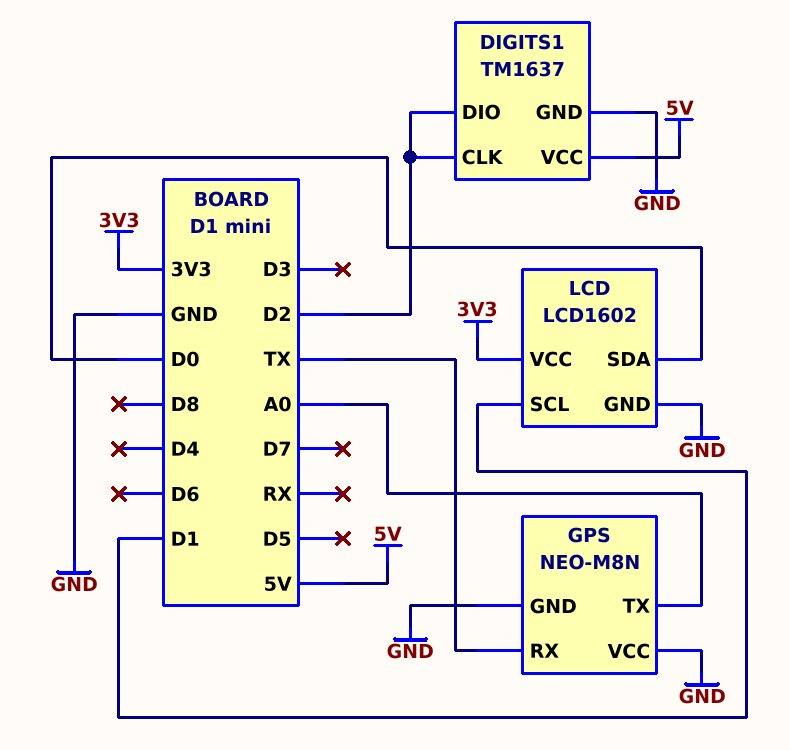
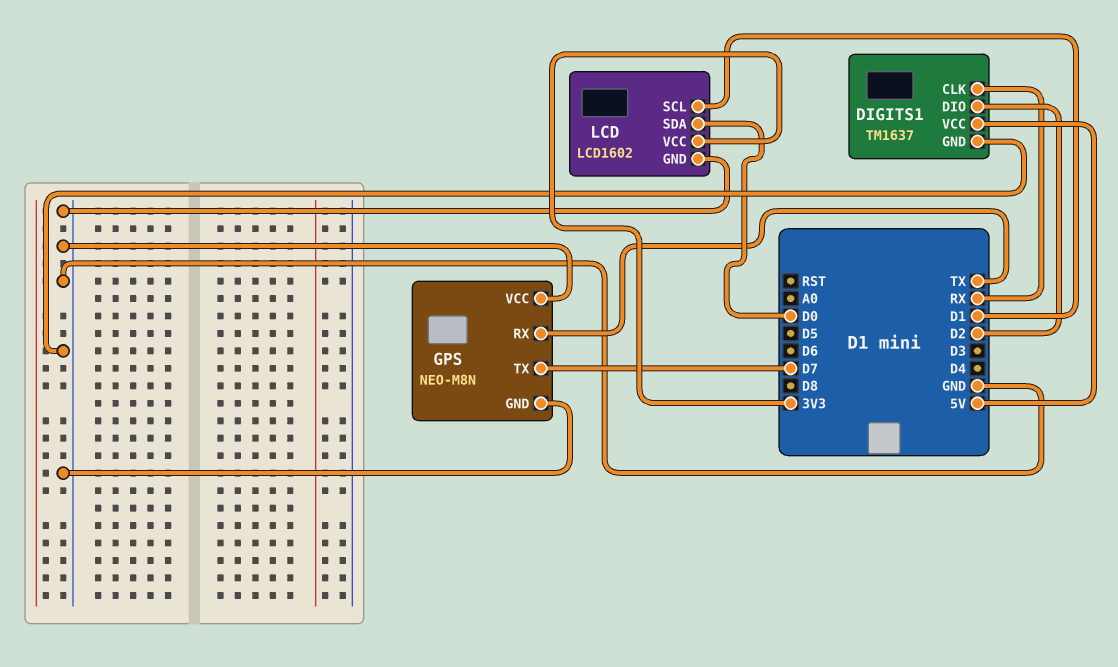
DIGITS1 pin CLK: D2 -> RX
GPS pin TX: A0 -> D7

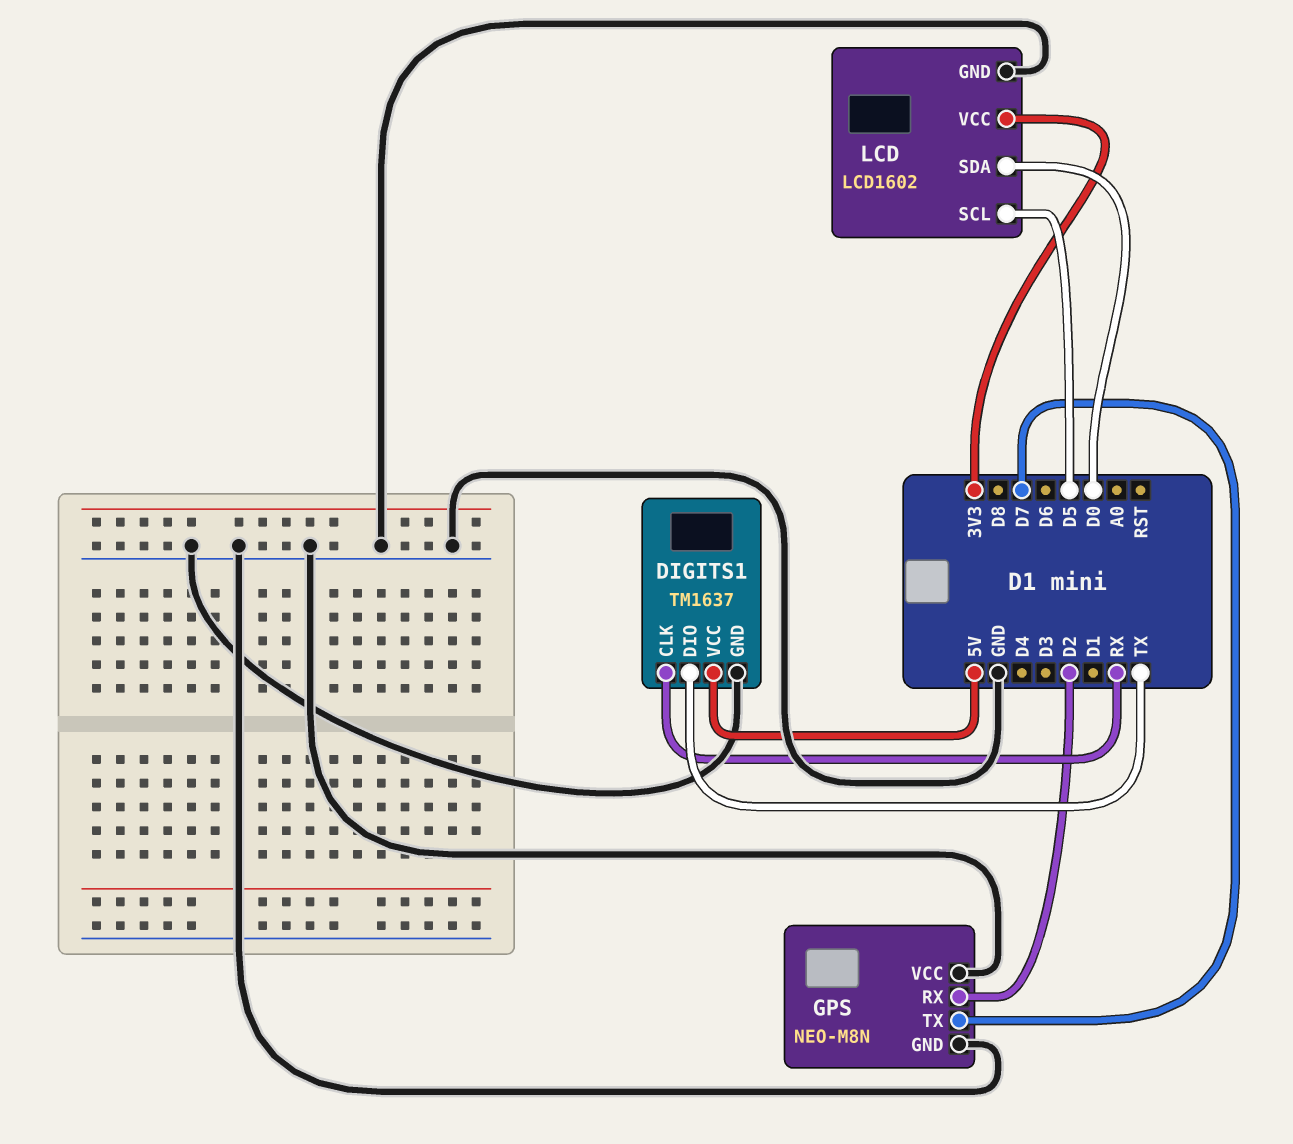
DIGITS1 pin DIO: D2 -> TX
GPS pin RX: TX -> D2
LCD pin SCL: D1 -> D5

